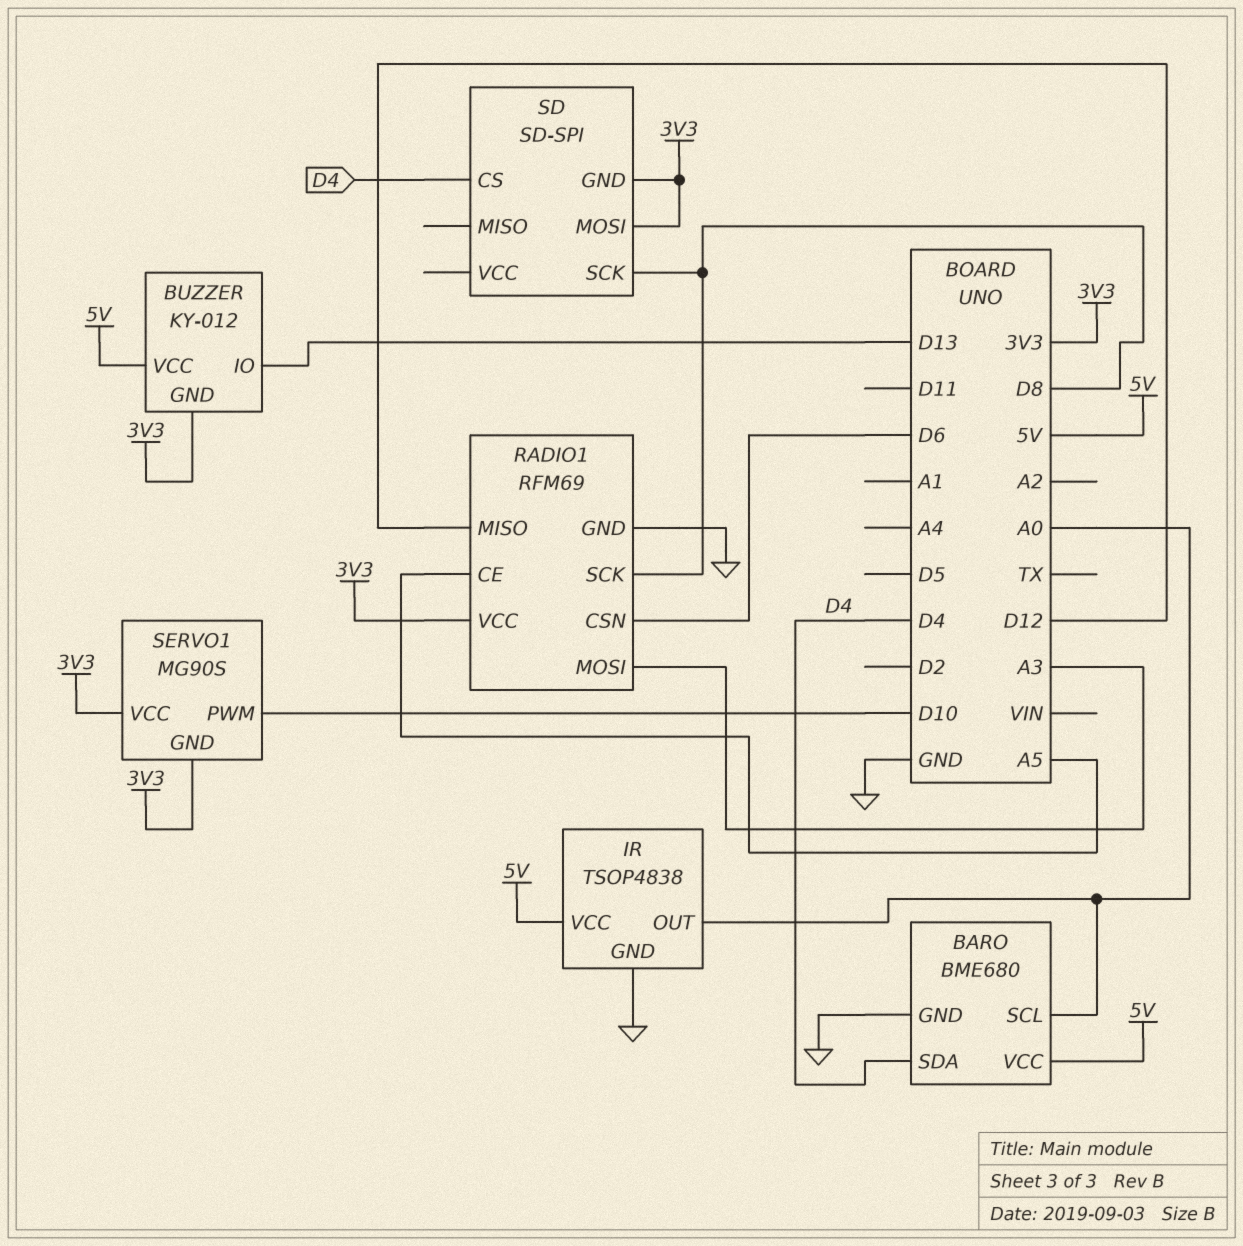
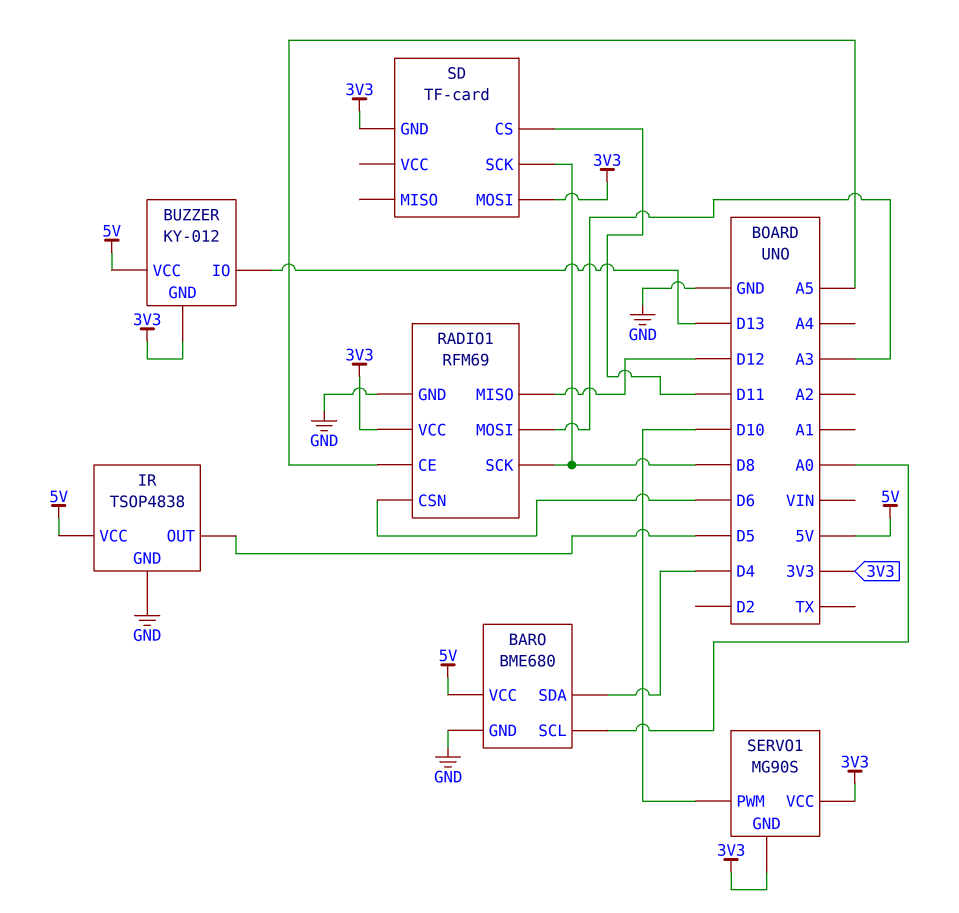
IR pin OUT: A0 -> D5
SD: SD-SPI -> TF-card
SD pin CS: D4 -> D11

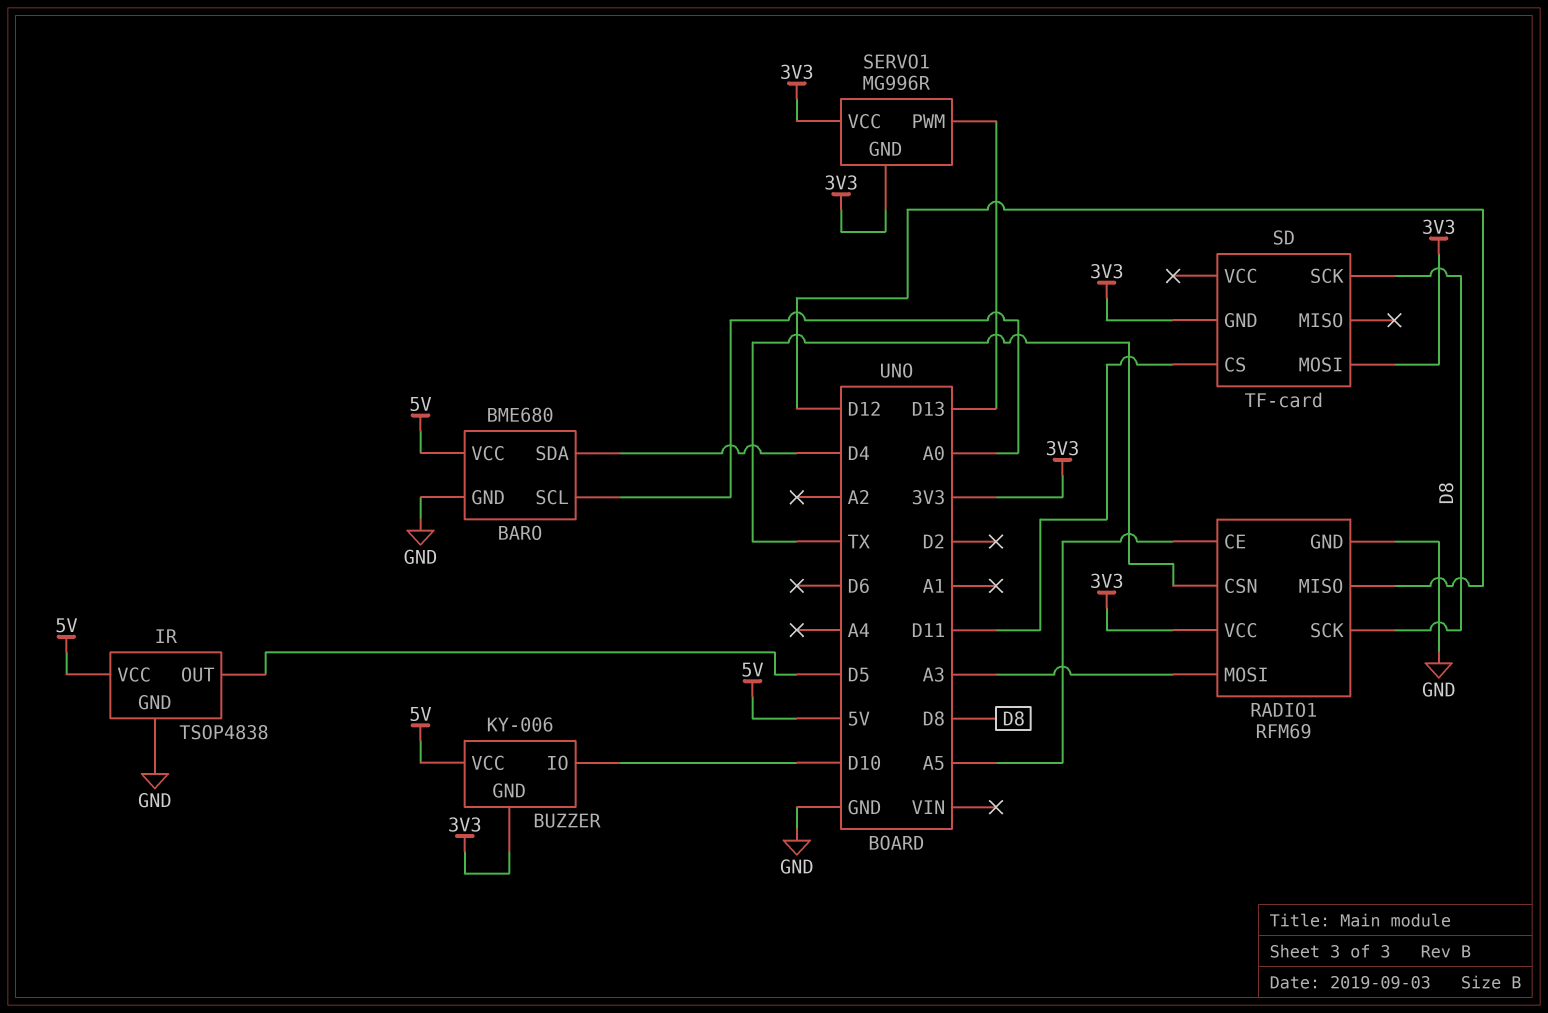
BUZZER: KY-012 -> KY-006
BUZZER pin IO: D13 -> D10
RADIO1 pin CSN: D6 -> TX
SERVO1: MG90S -> MG996R
SERVO1 pin PWM: D10 -> D13

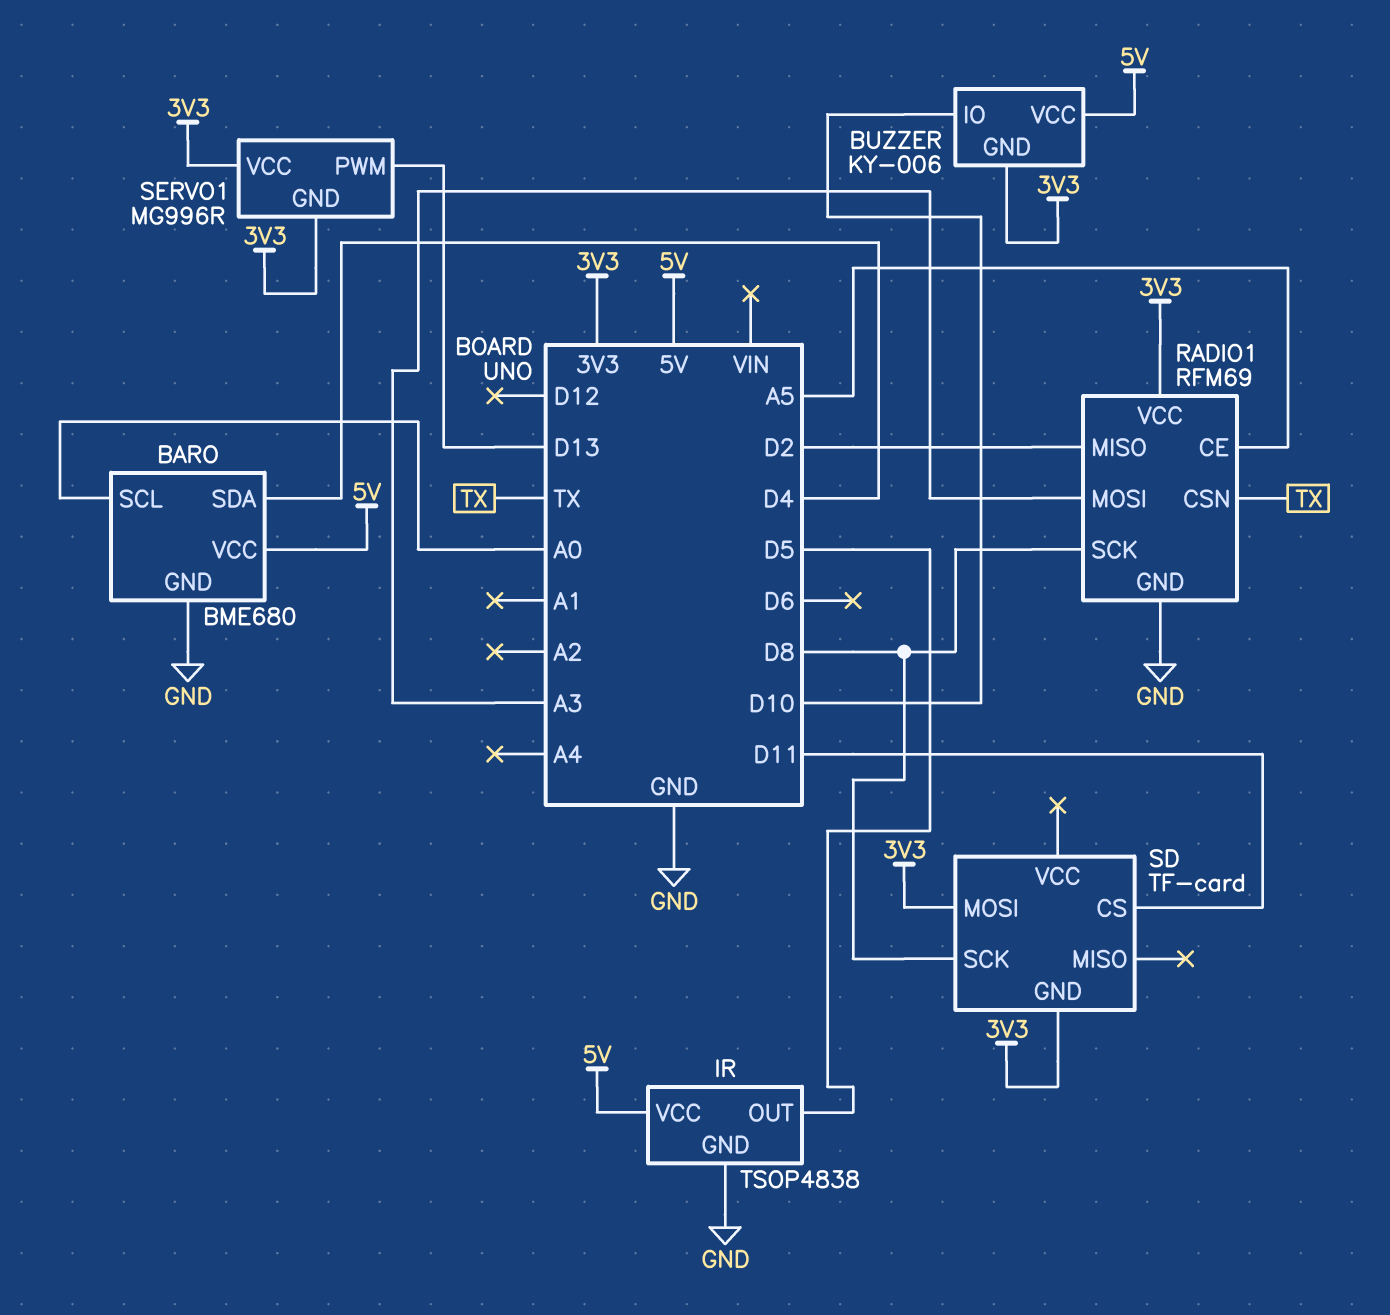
RADIO1 pin MISO: D12 -> D2

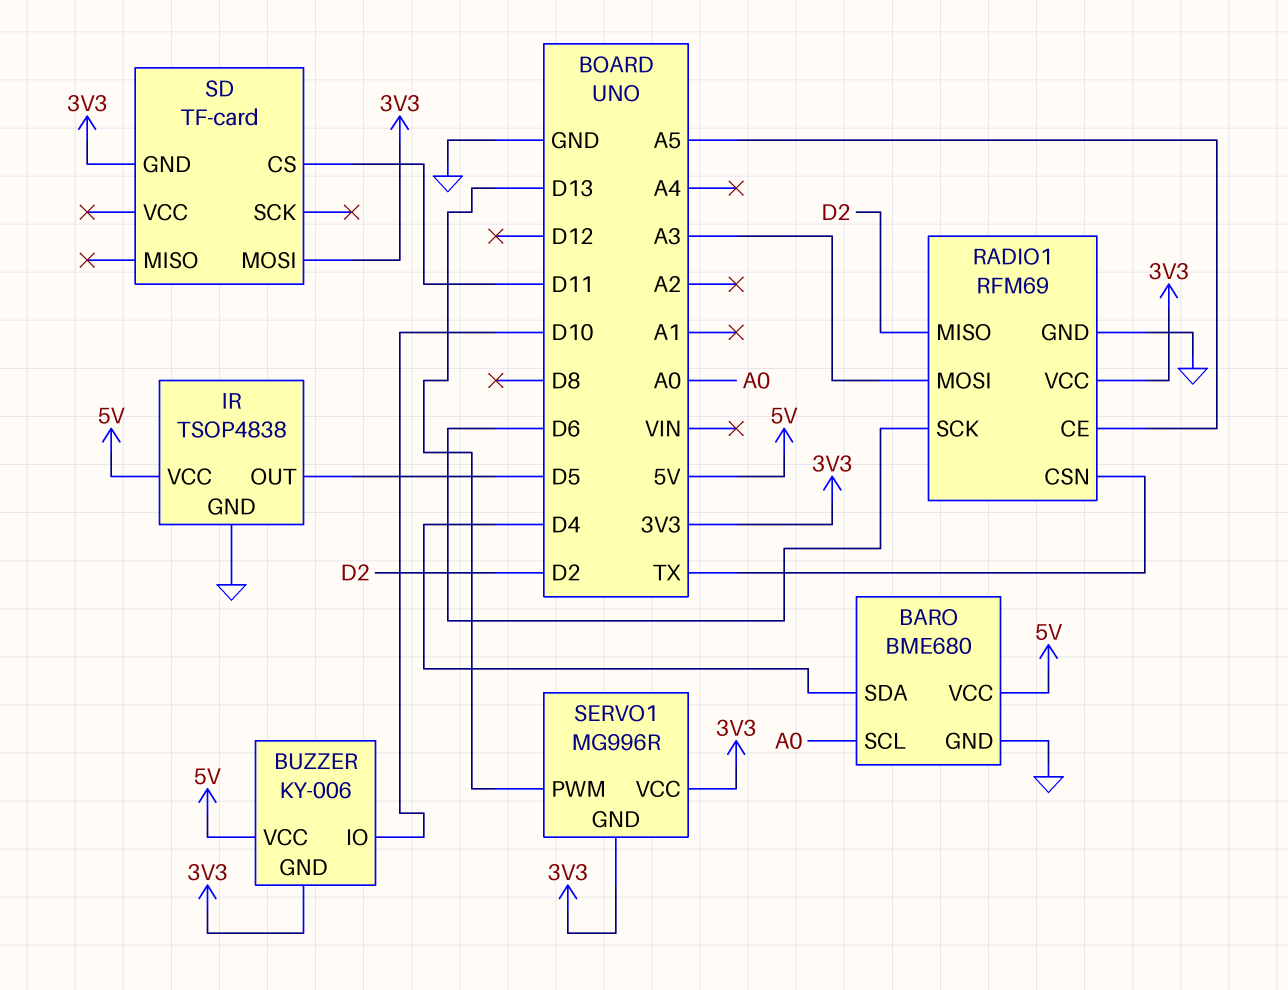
RADIO1 pin SCK: D8 -> D6
SD pin SCK: D8 -> none

